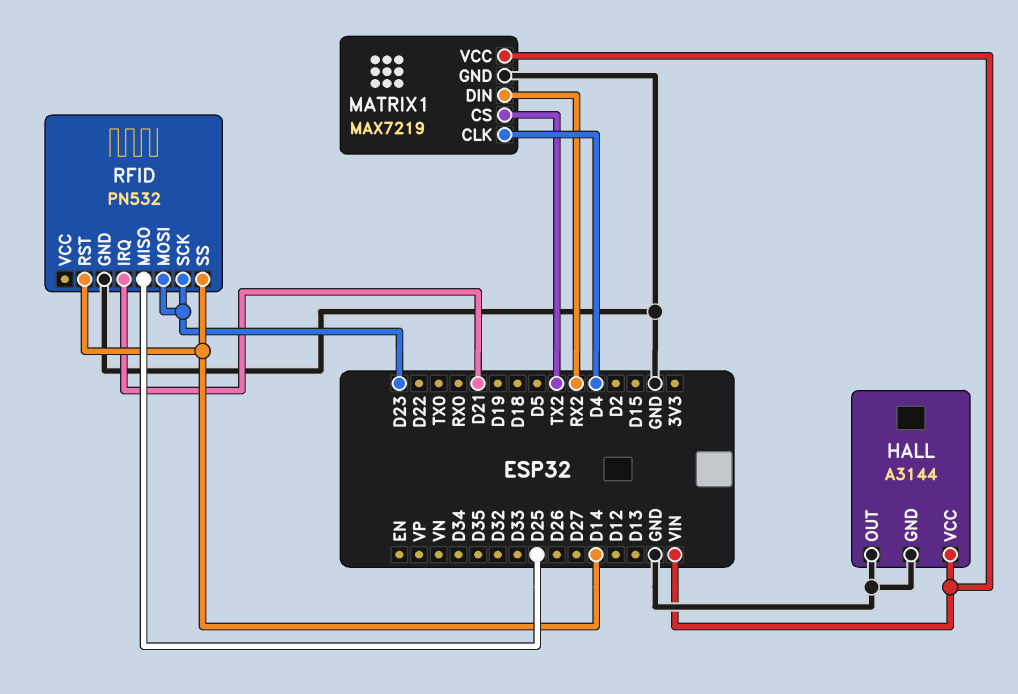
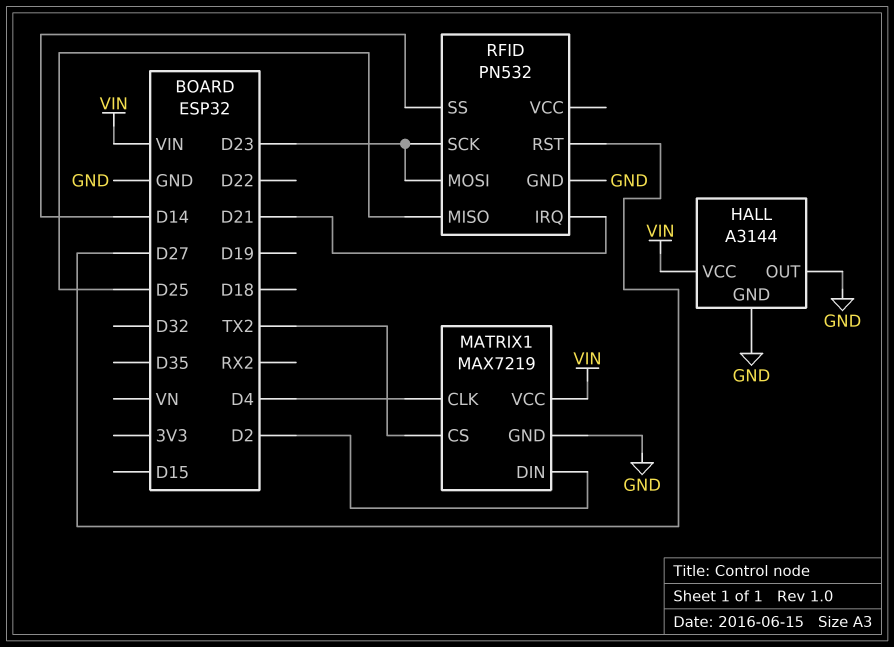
MATRIX1 pin DIN: RX2 -> D2
RFID pin RST: D14 -> D27

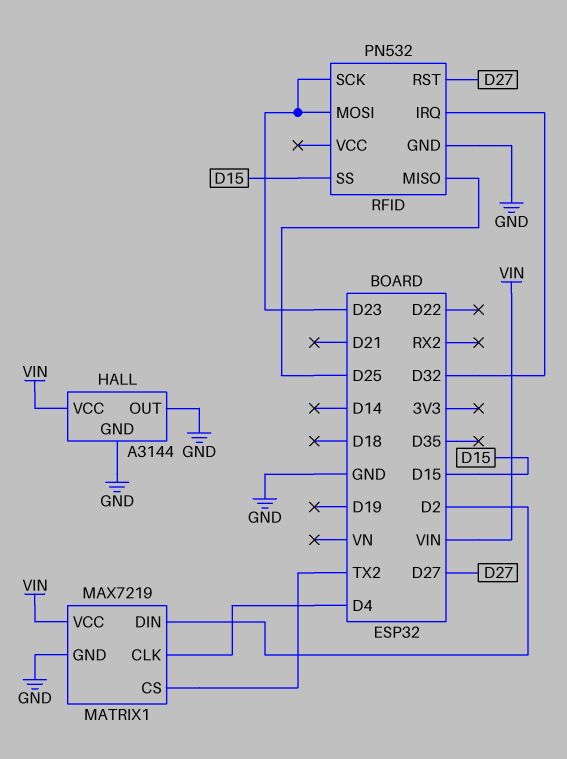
RFID pin IRQ: D21 -> D32
RFID pin SS: D14 -> D15

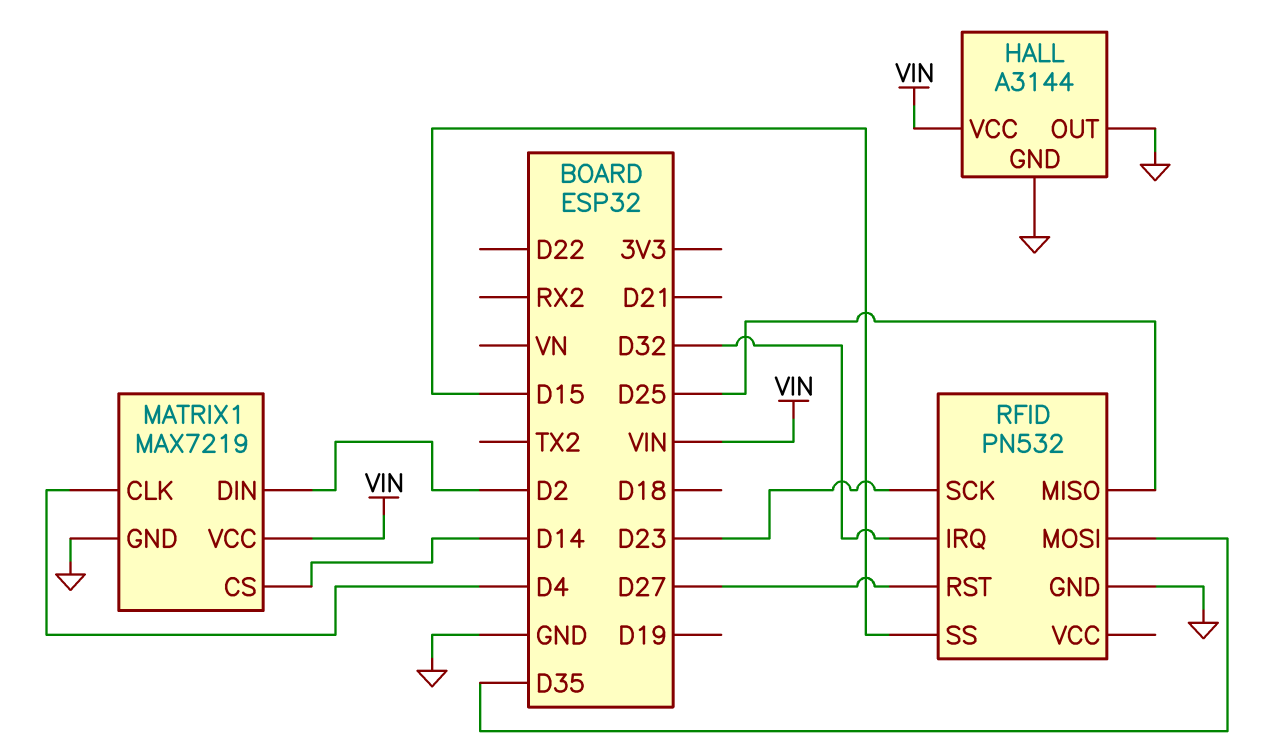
MATRIX1 pin CS: TX2 -> D14
RFID pin MOSI: D23 -> D35

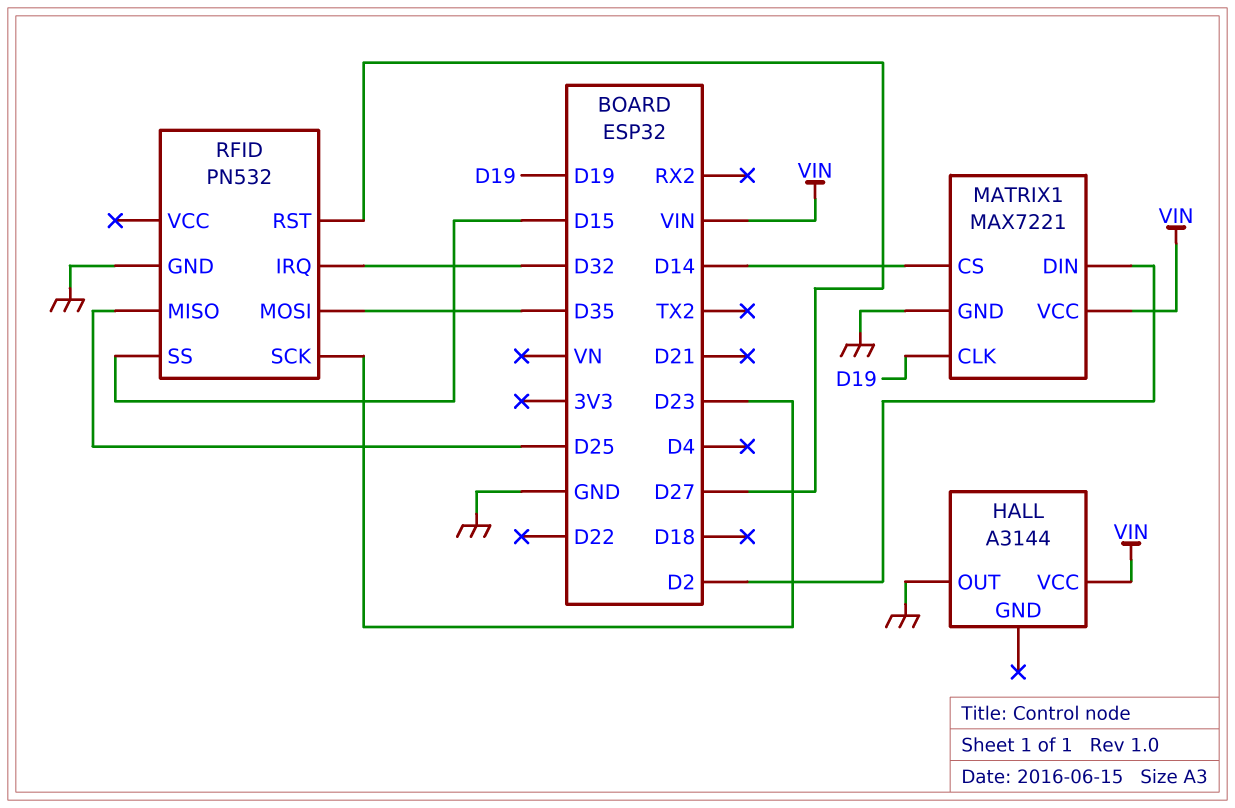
HALL pin GND: GND -> none
MATRIX1: MAX7219 -> MAX7221
MATRIX1 pin CLK: D4 -> D19

